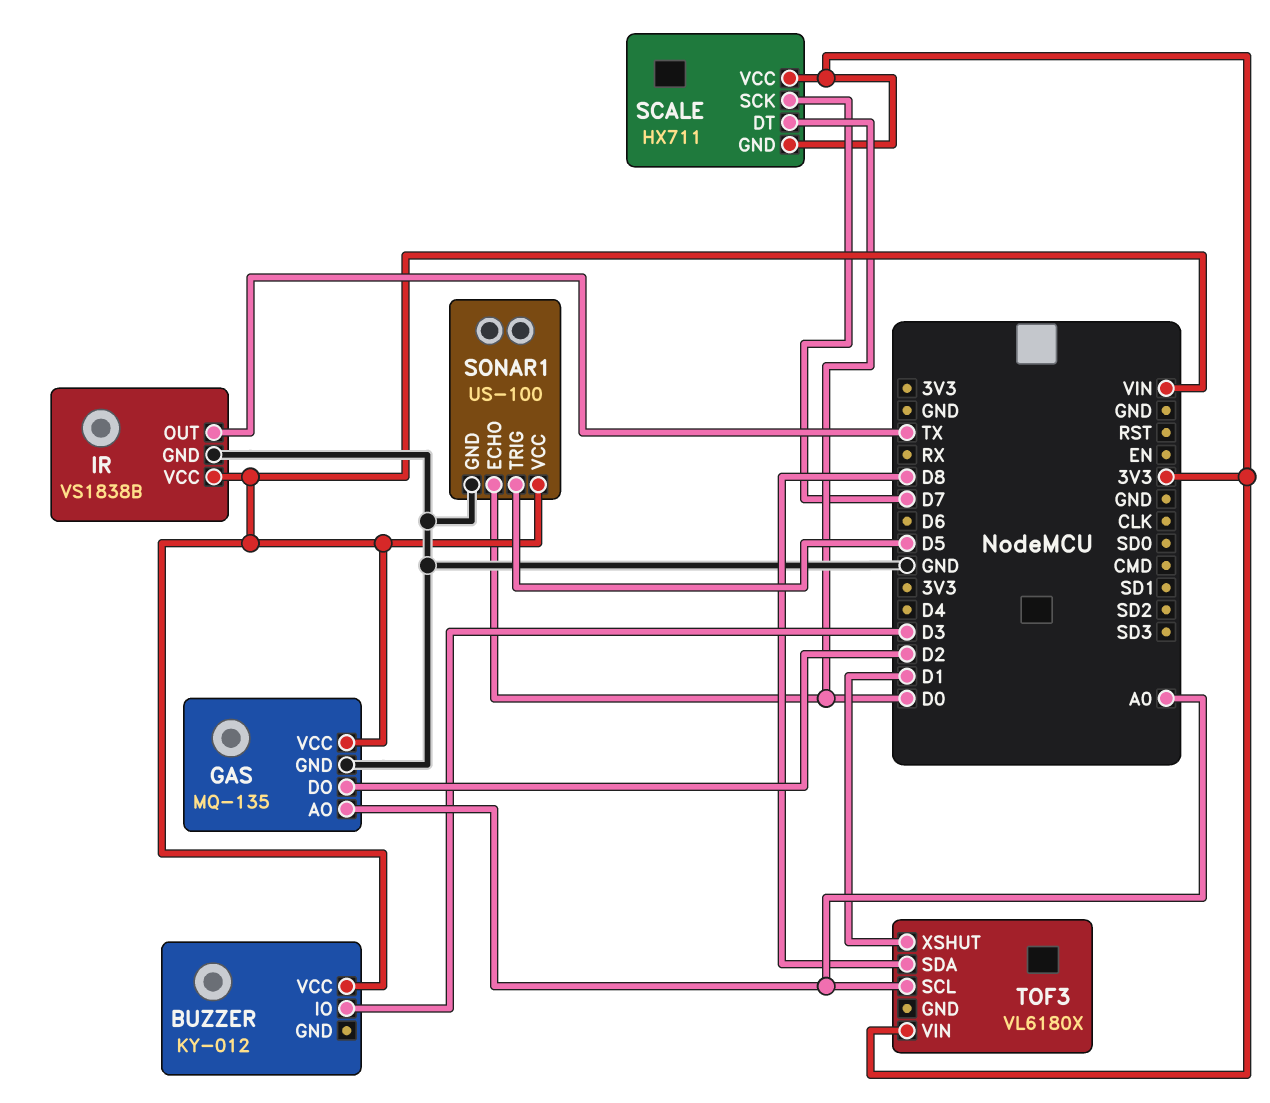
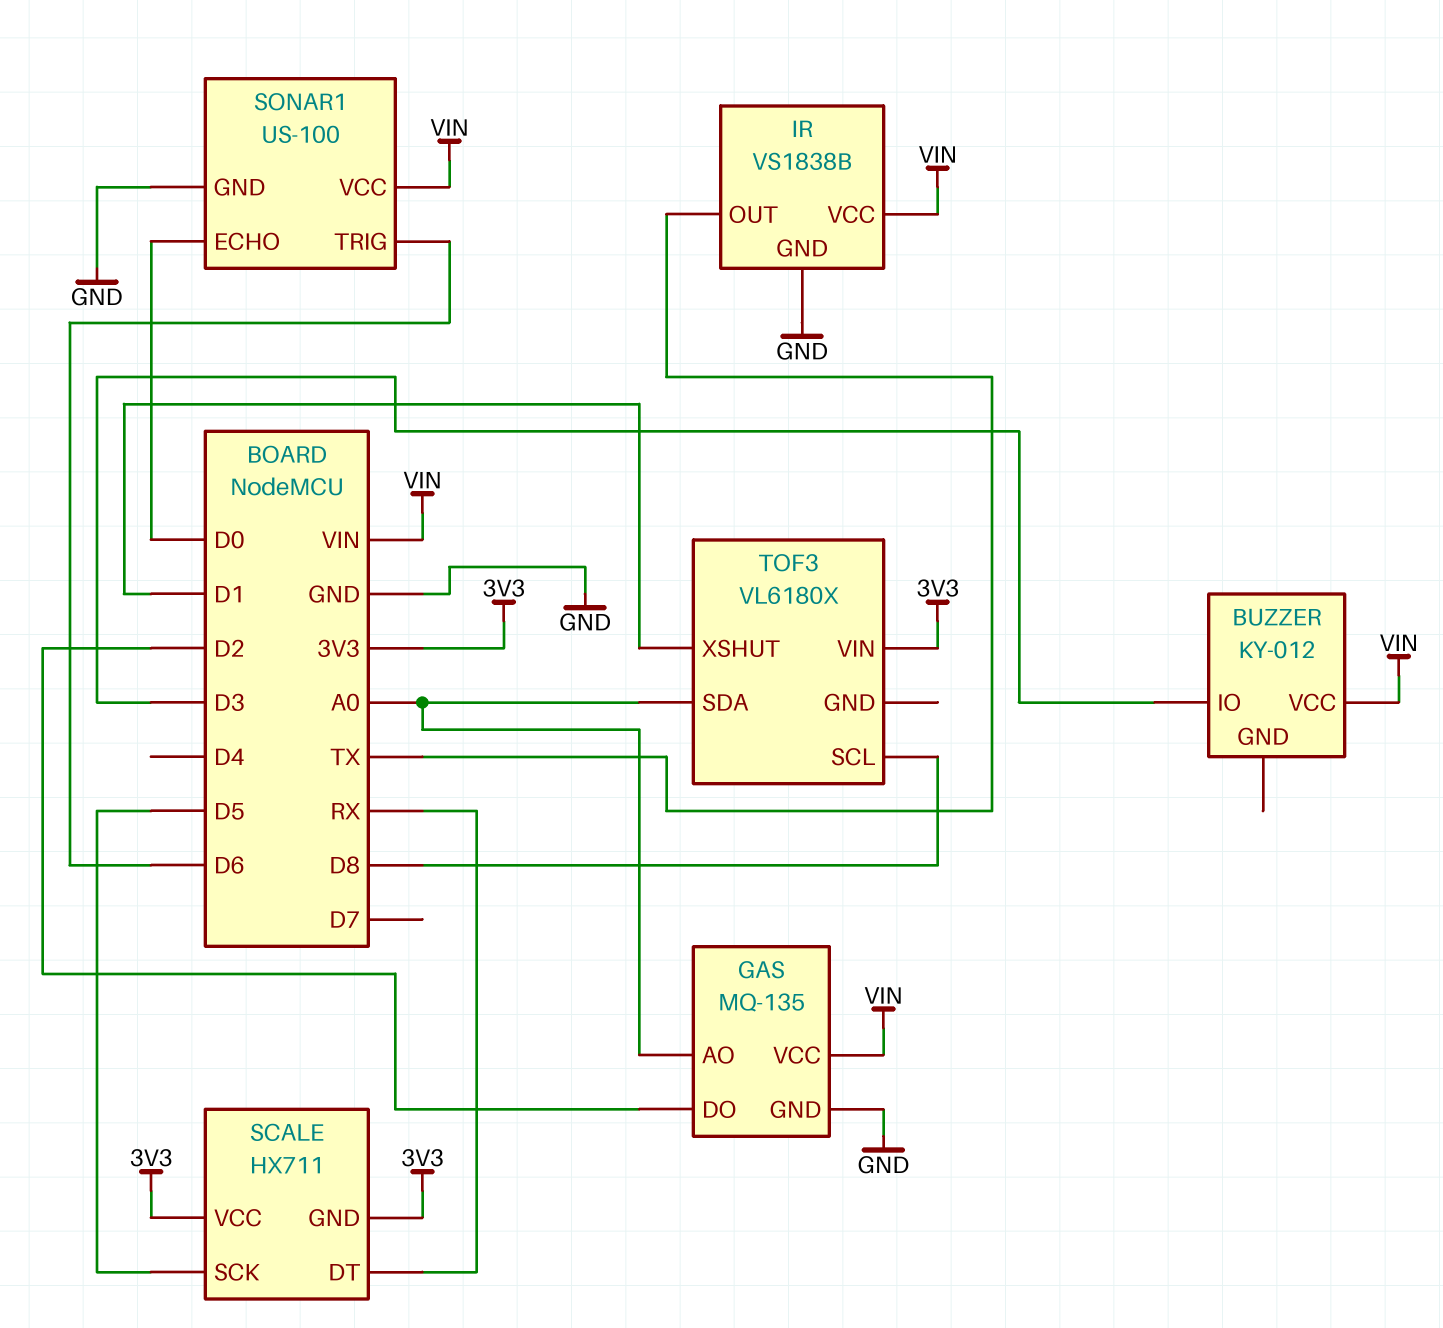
SCALE pin DT: D0 -> RX
SCALE pin SCK: D7 -> D5
SONAR1 pin TRIG: D5 -> D6
TOF3 pin SCL: A0 -> D8
TOF3 pin SDA: D8 -> A0

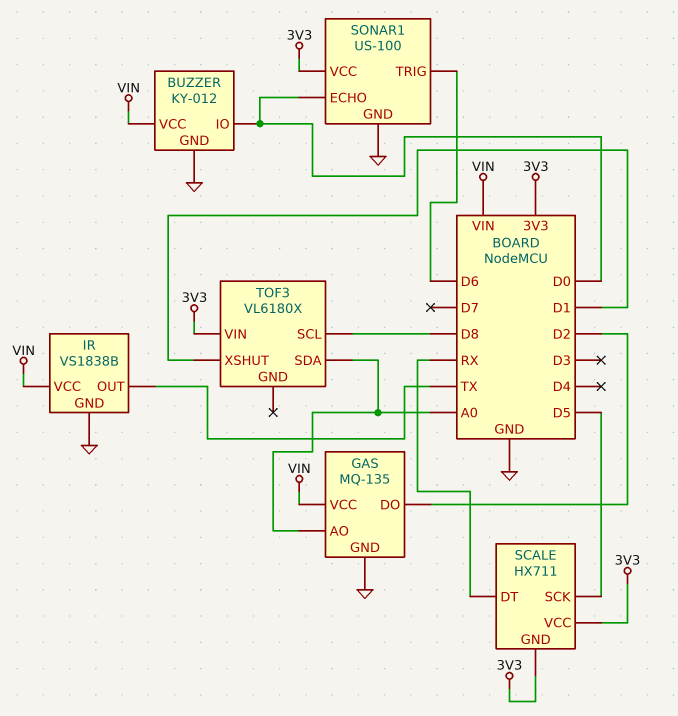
BUZZER pin GND: none -> GND
BUZZER pin IO: D3 -> D0
SONAR1 pin VCC: VIN -> 3V3

